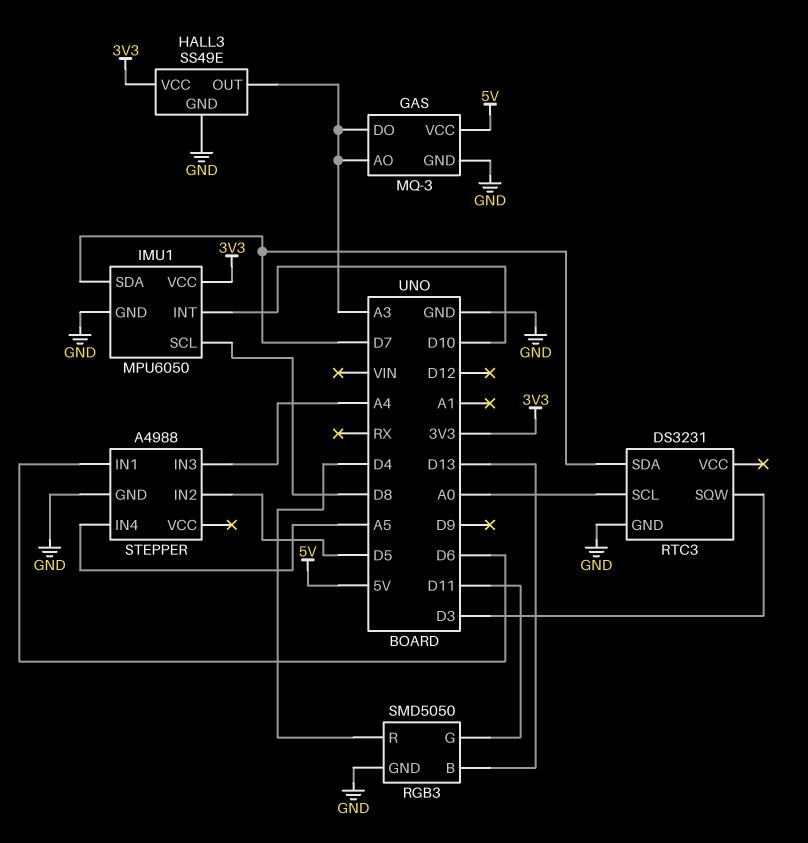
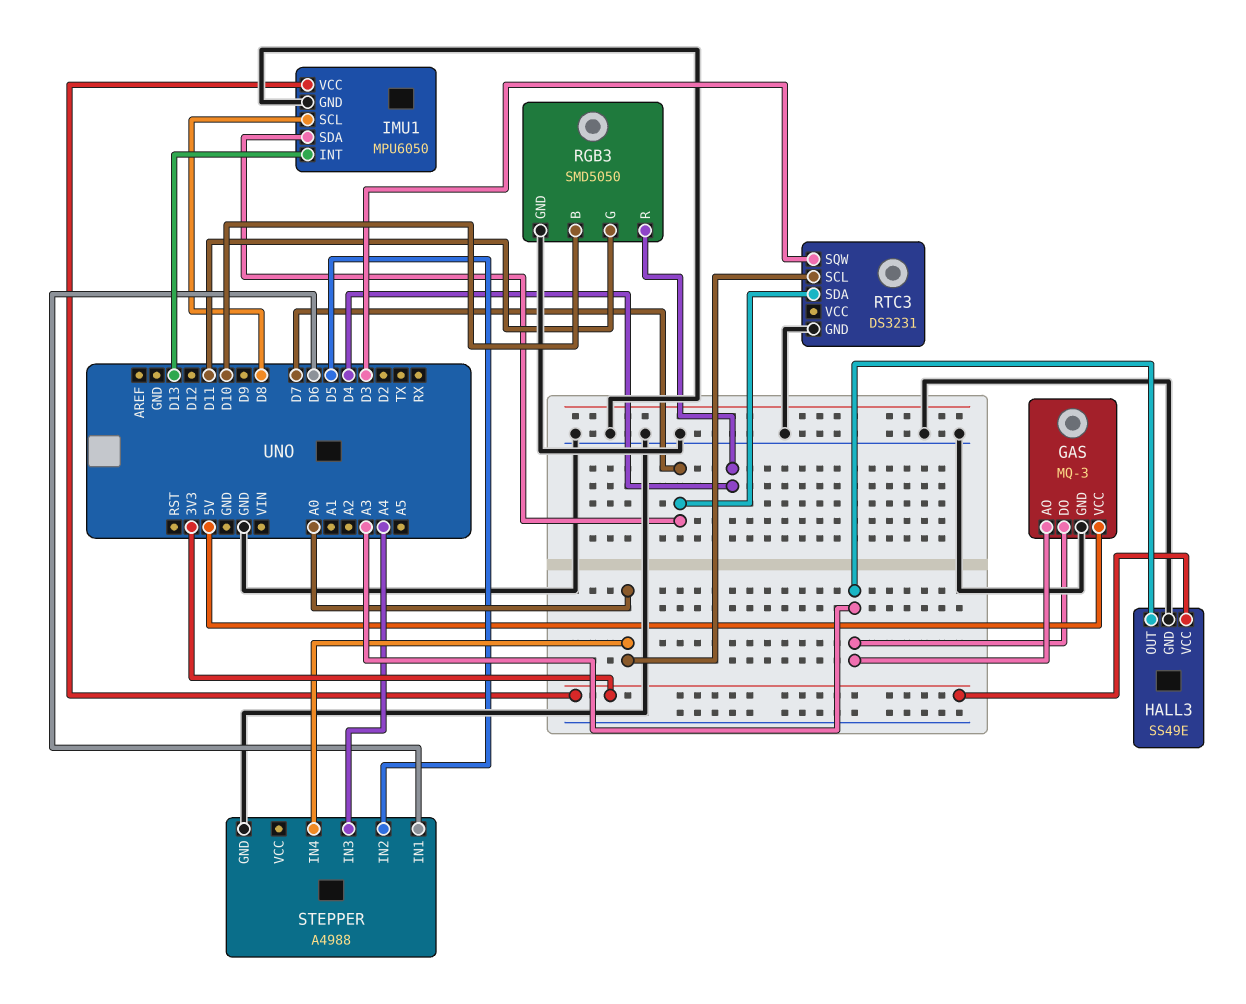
IMU1 pin INT: D10 -> D13
RGB3 pin B: D13 -> D10
STEPPER pin IN4: A5 -> A0

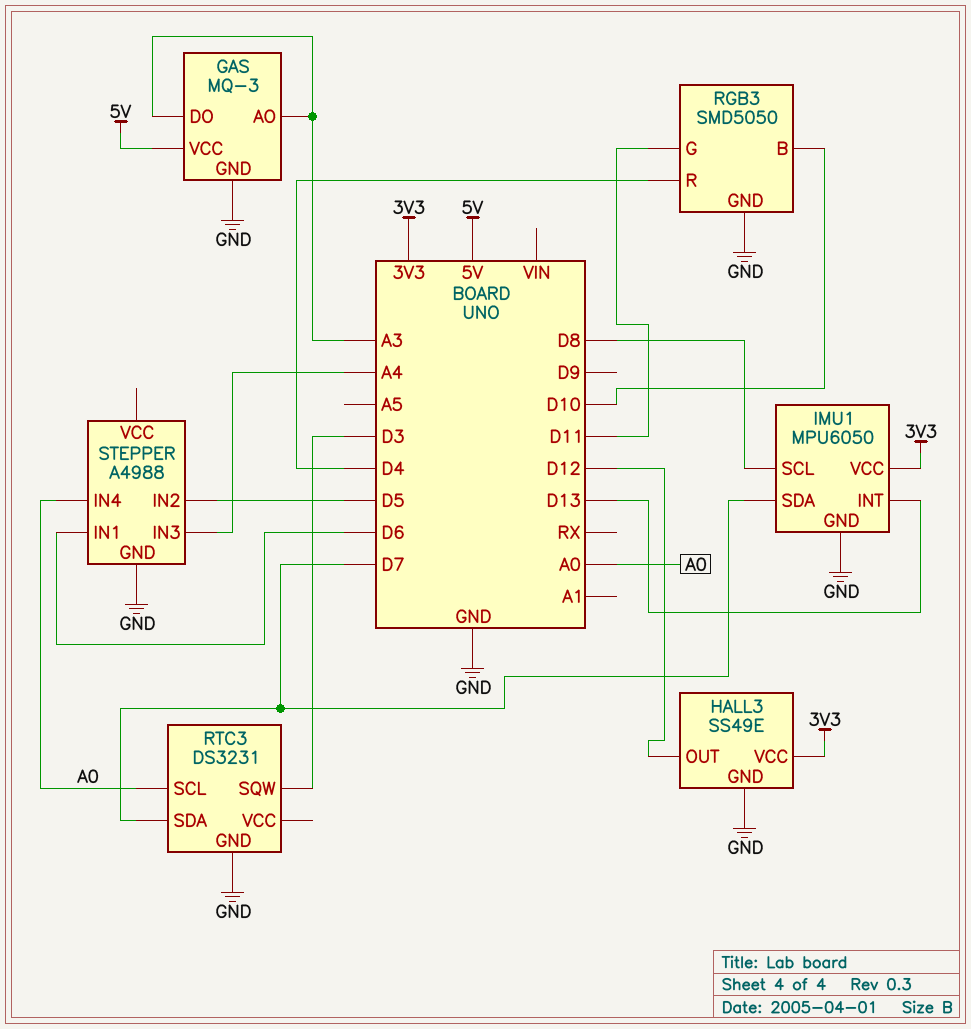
HALL3 pin OUT: A3 -> D12

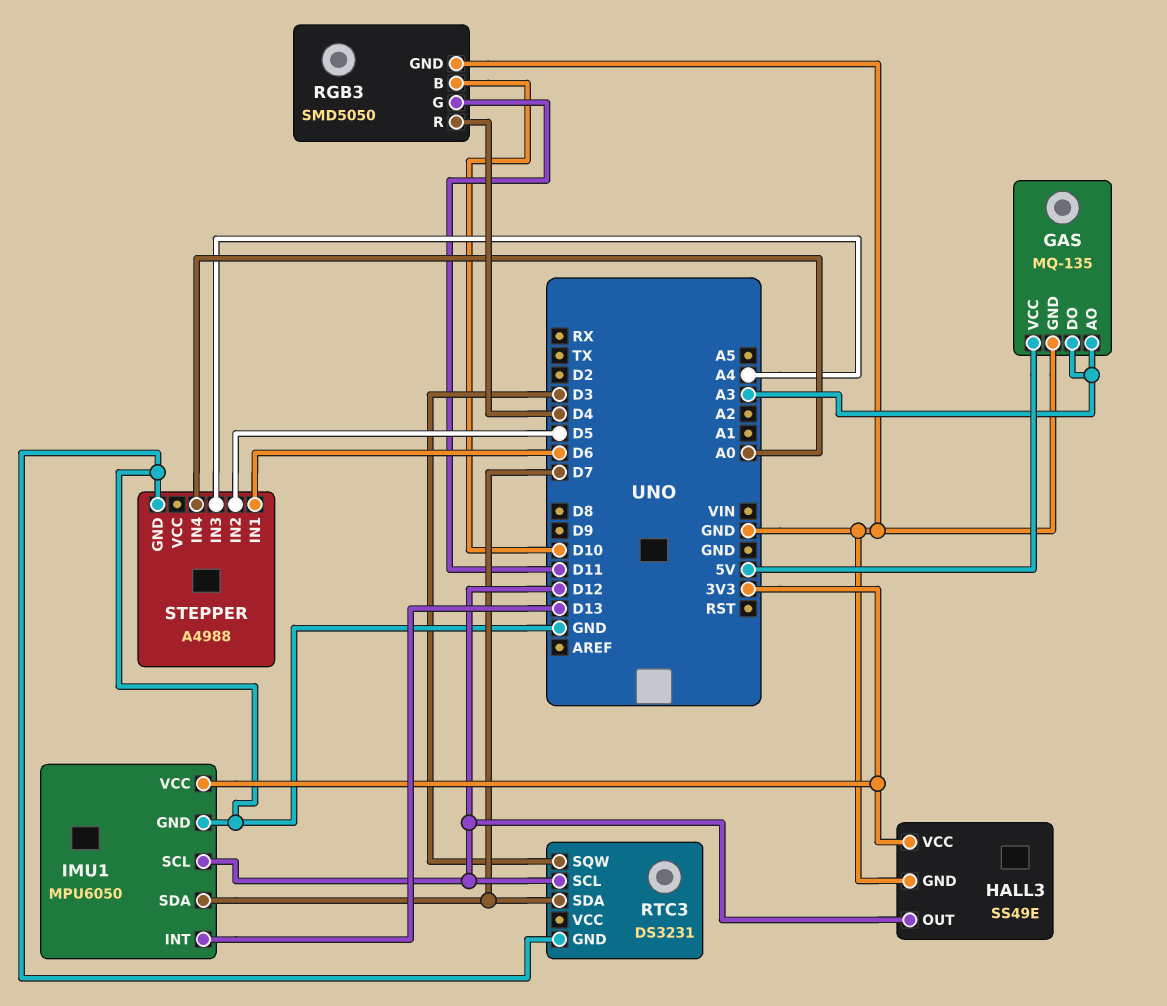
GAS: MQ-3 -> MQ-135
IMU1 pin SCL: D8 -> D12
RTC3 pin SCL: A0 -> D12

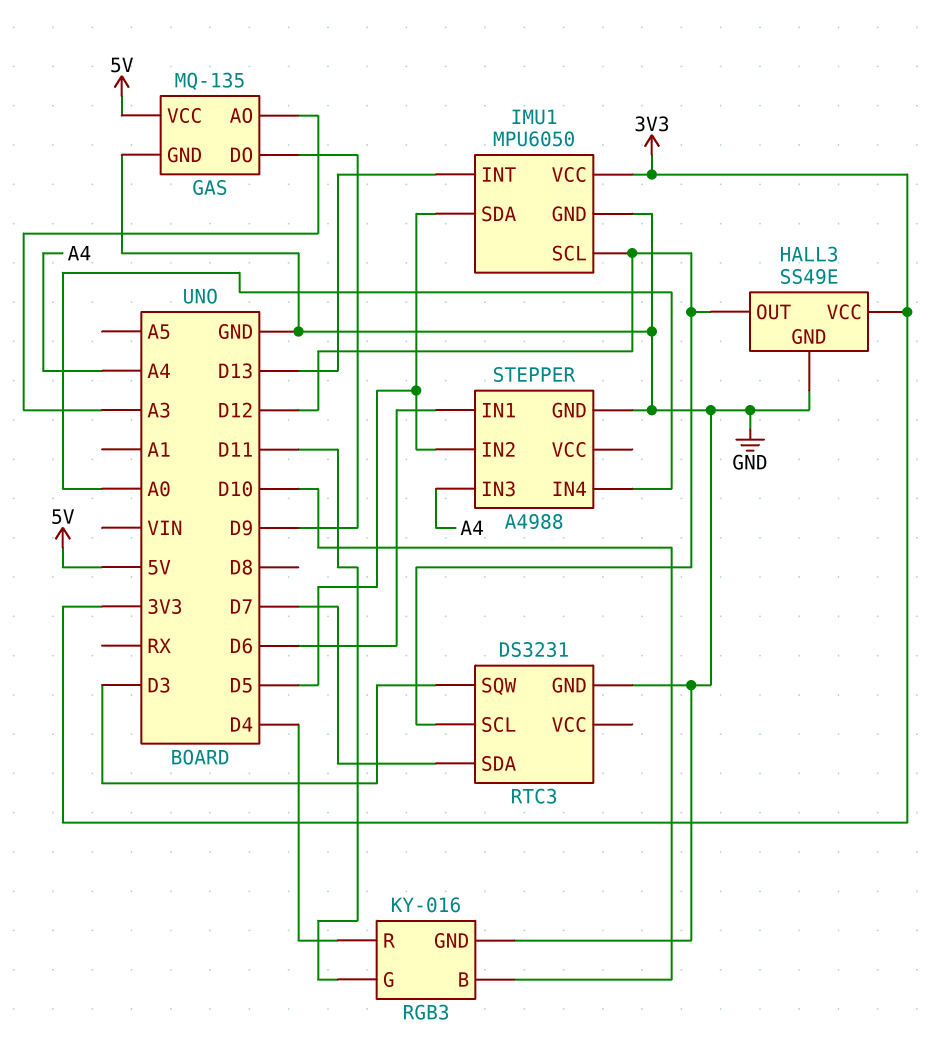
GAS pin DO: A3 -> D9
IMU1 pin SDA: D7 -> D5
RGB3: SMD5050 -> KY-016

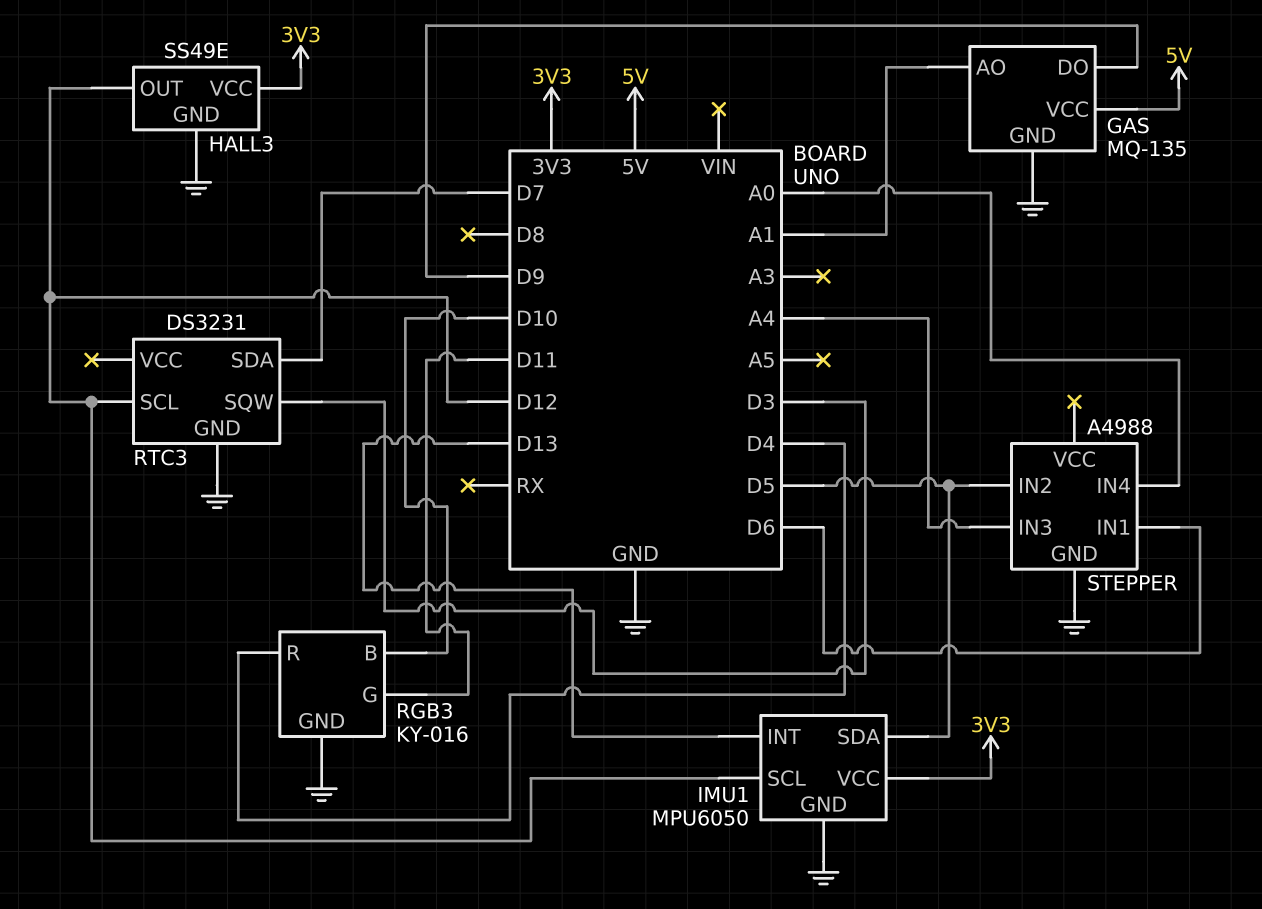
GAS pin AO: A3 -> A1

